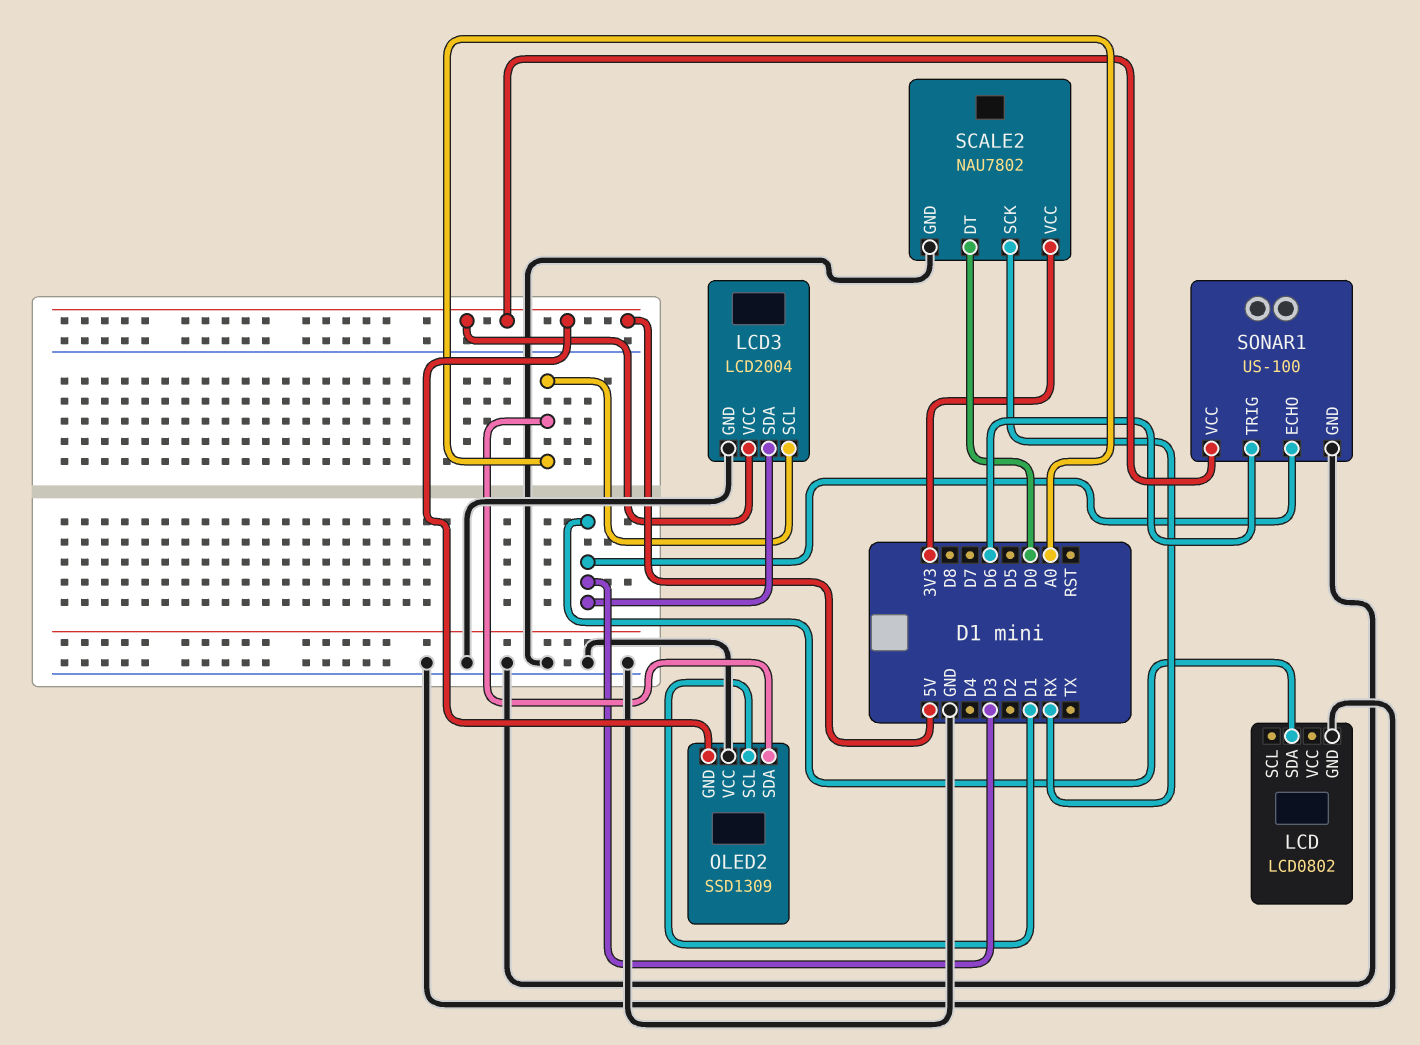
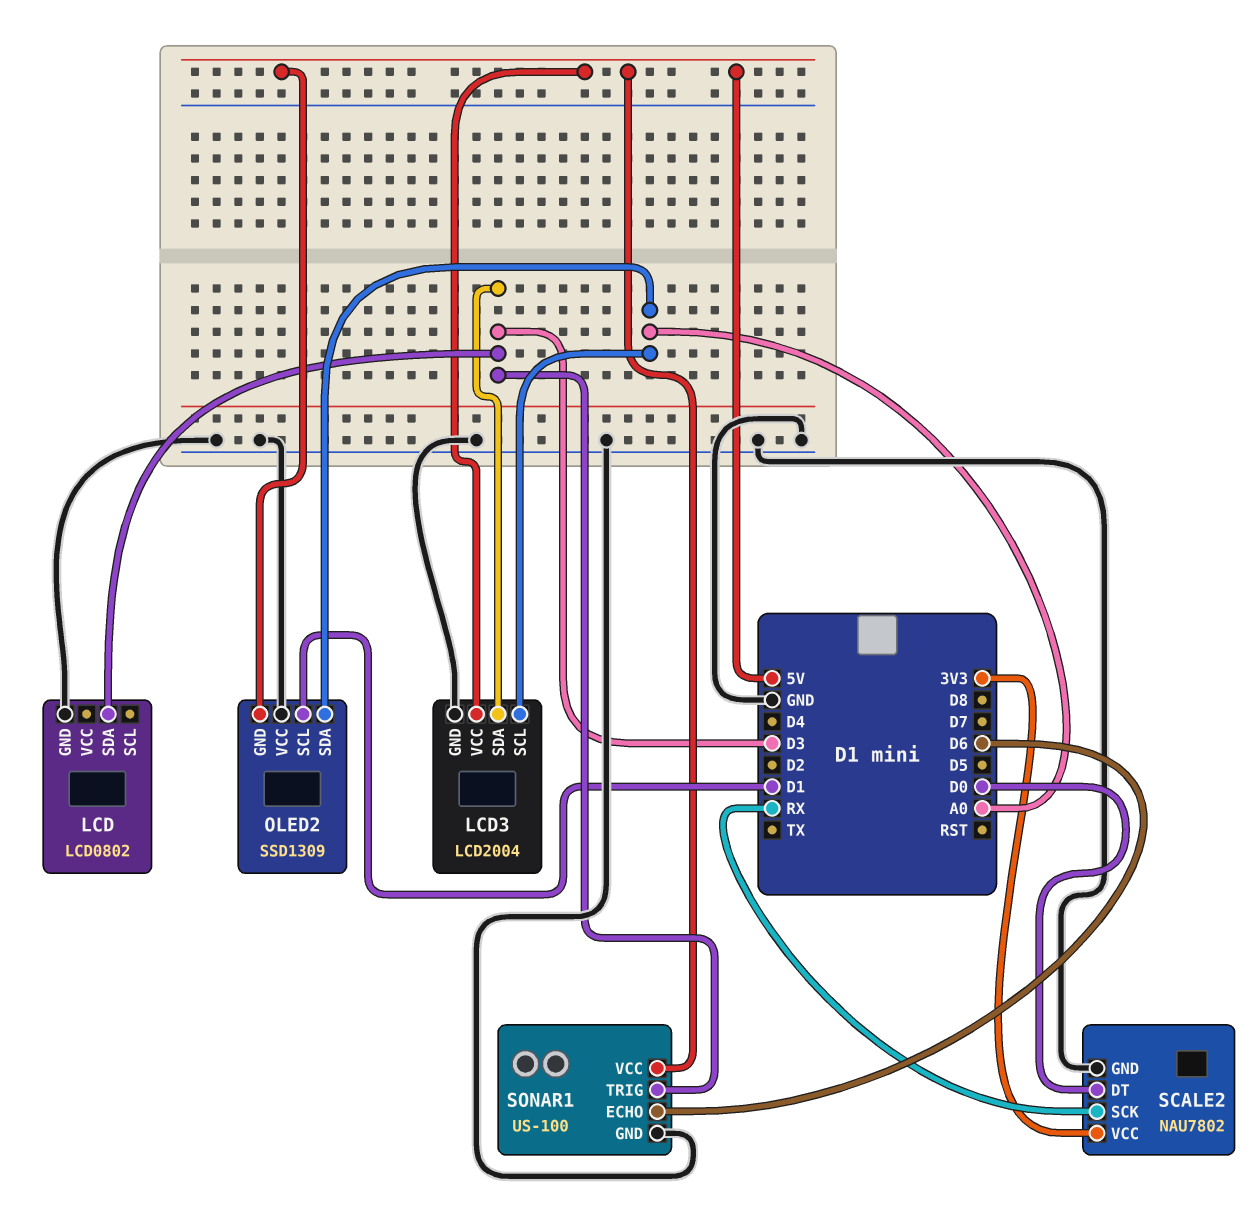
SONAR1 pin ECHO: D3 -> D6
SONAR1 pin TRIG: D6 -> D3

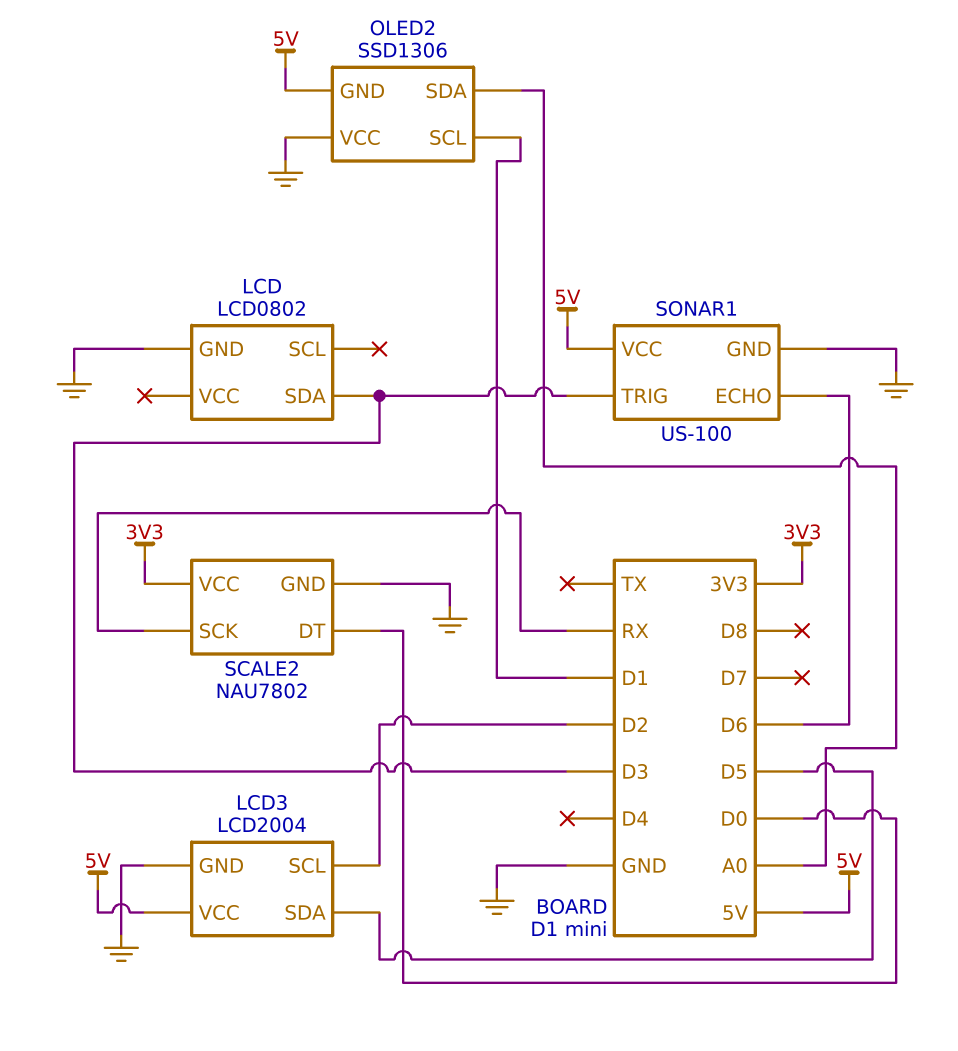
LCD3 pin SCL: A0 -> D2
LCD3 pin SDA: D3 -> D5
OLED2: SSD1309 -> SSD1306

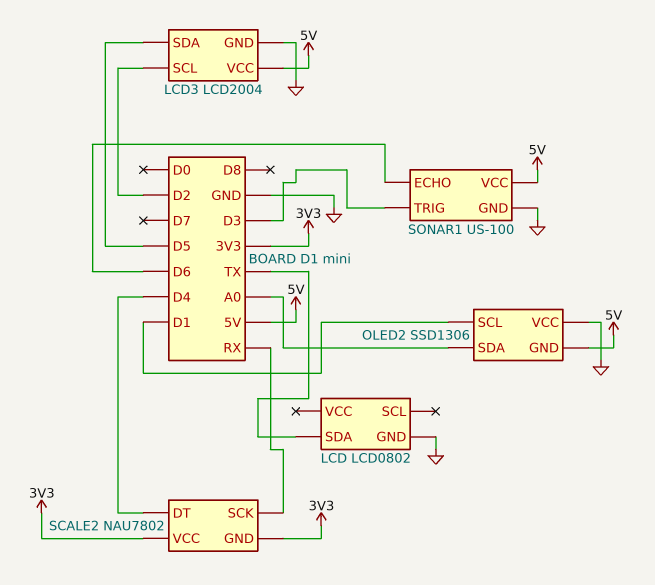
LCD pin SDA: D3 -> TX
SCALE2 pin DT: D0 -> D4
SCALE2 pin GND: GND -> 3V3

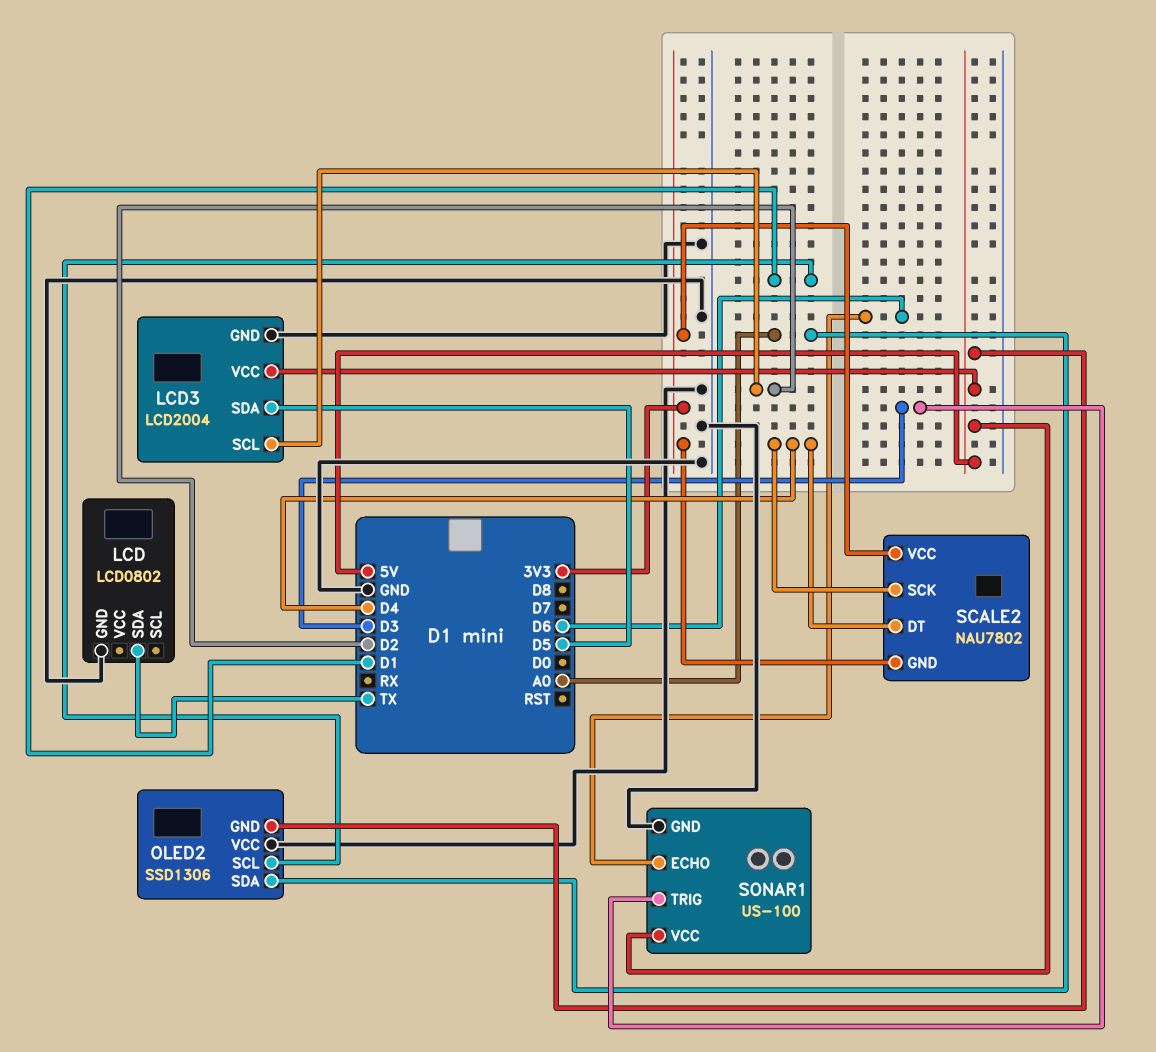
SCALE2 pin SCK: RX -> D4

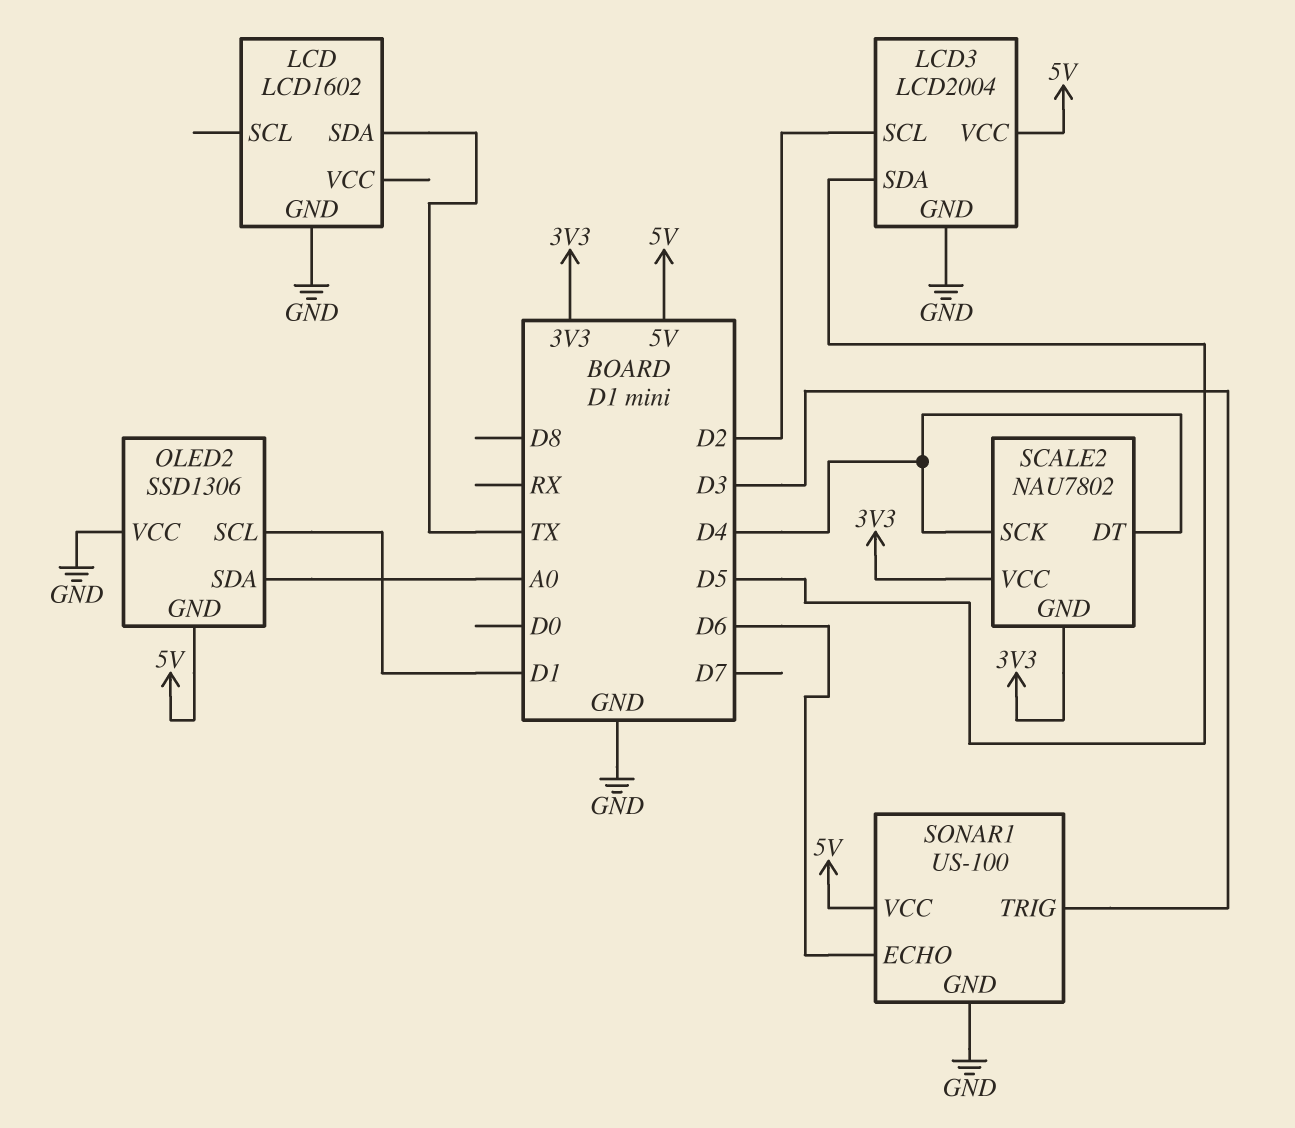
LCD: LCD0802 -> LCD1602

